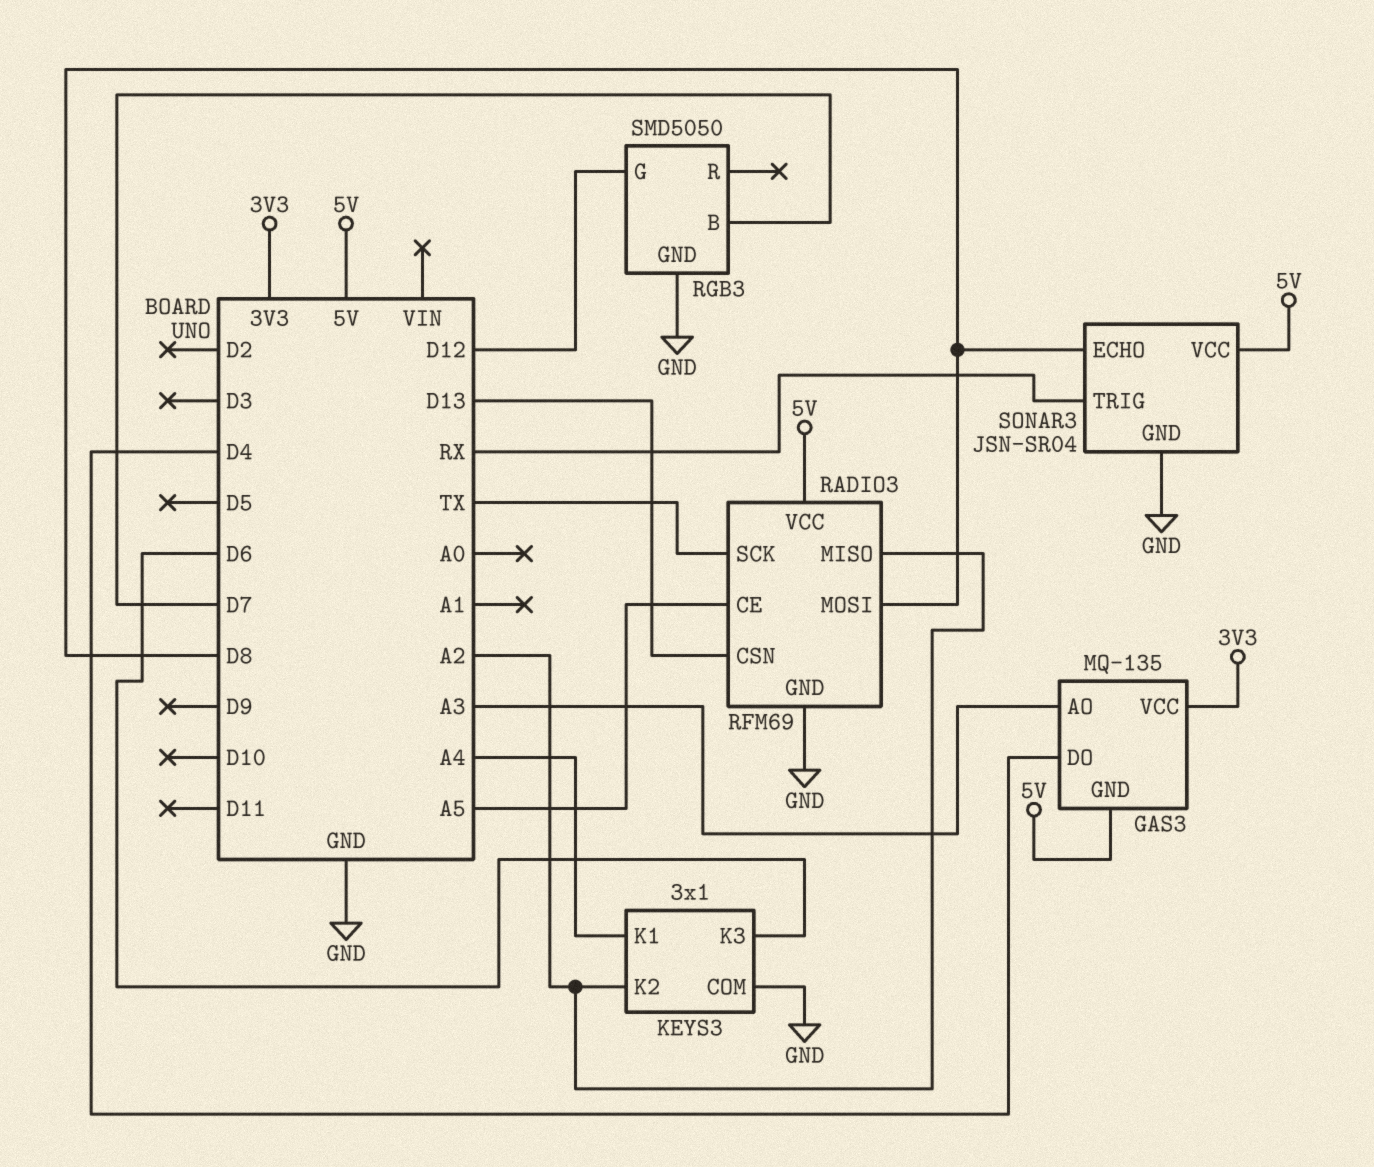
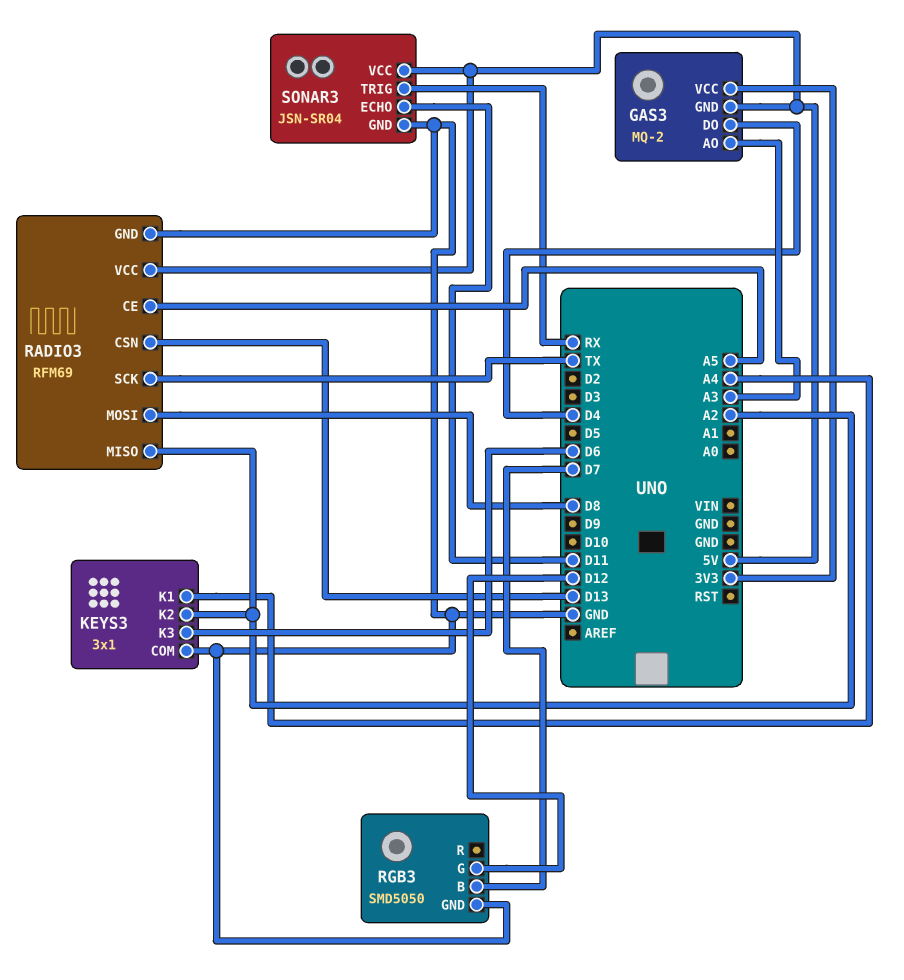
GAS3: MQ-135 -> MQ-2
SONAR3 pin ECHO: D8 -> D11

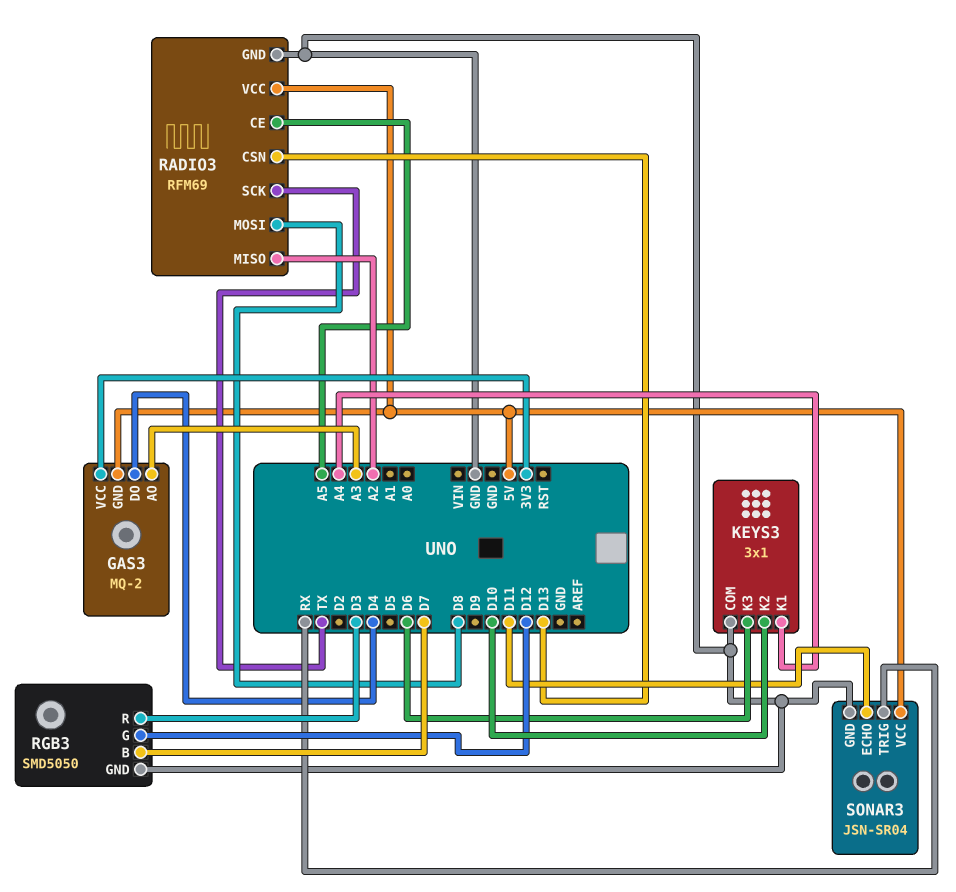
KEYS3 pin K2: A2 -> D10
RGB3 pin R: none -> D3

